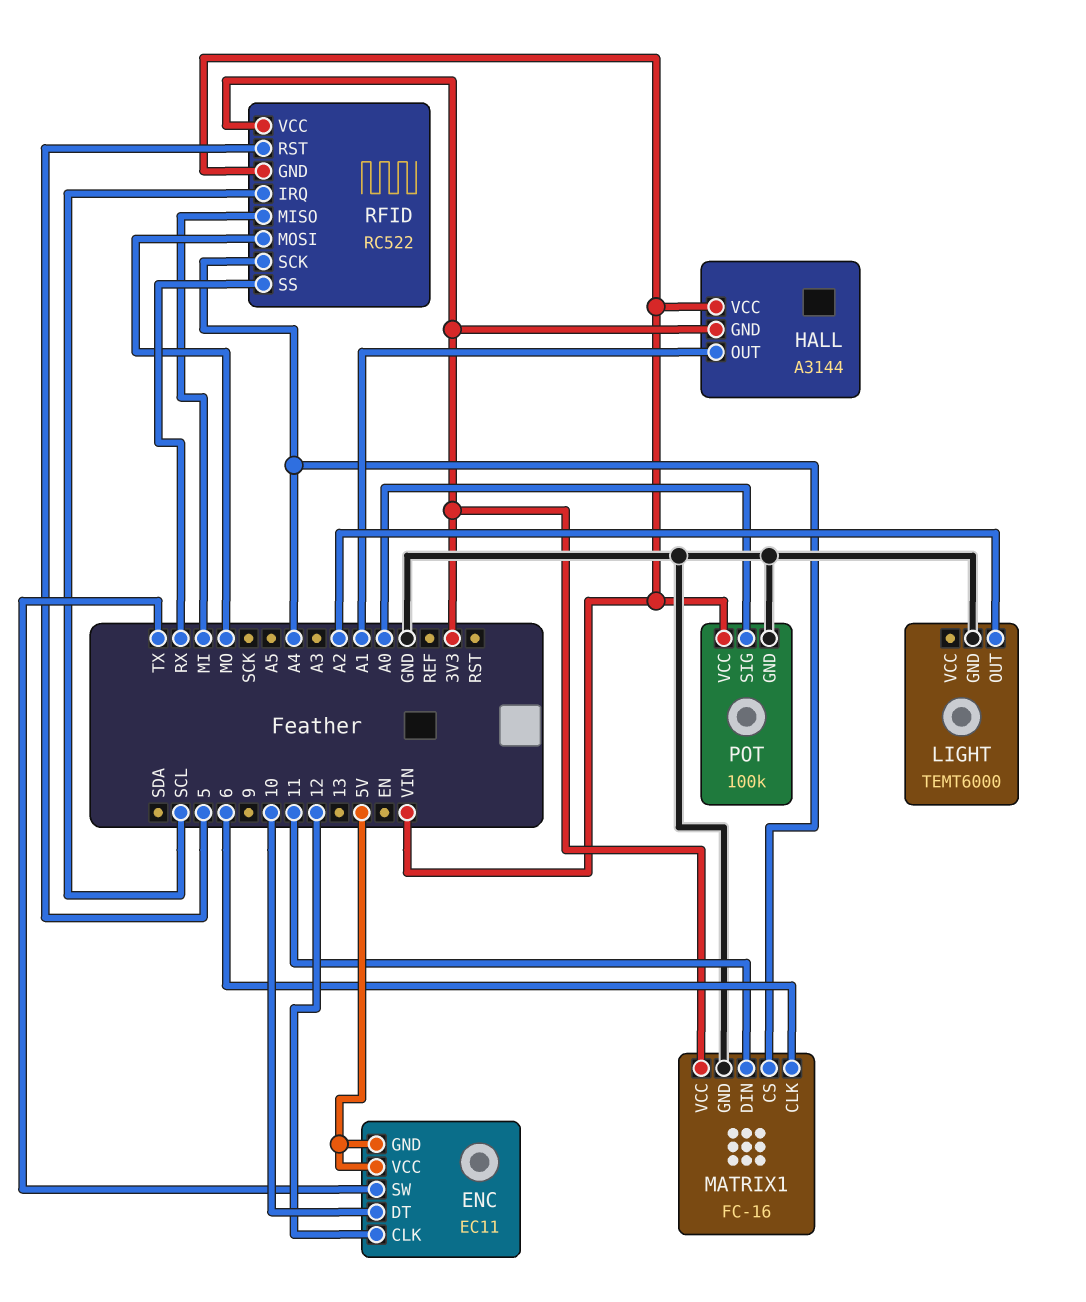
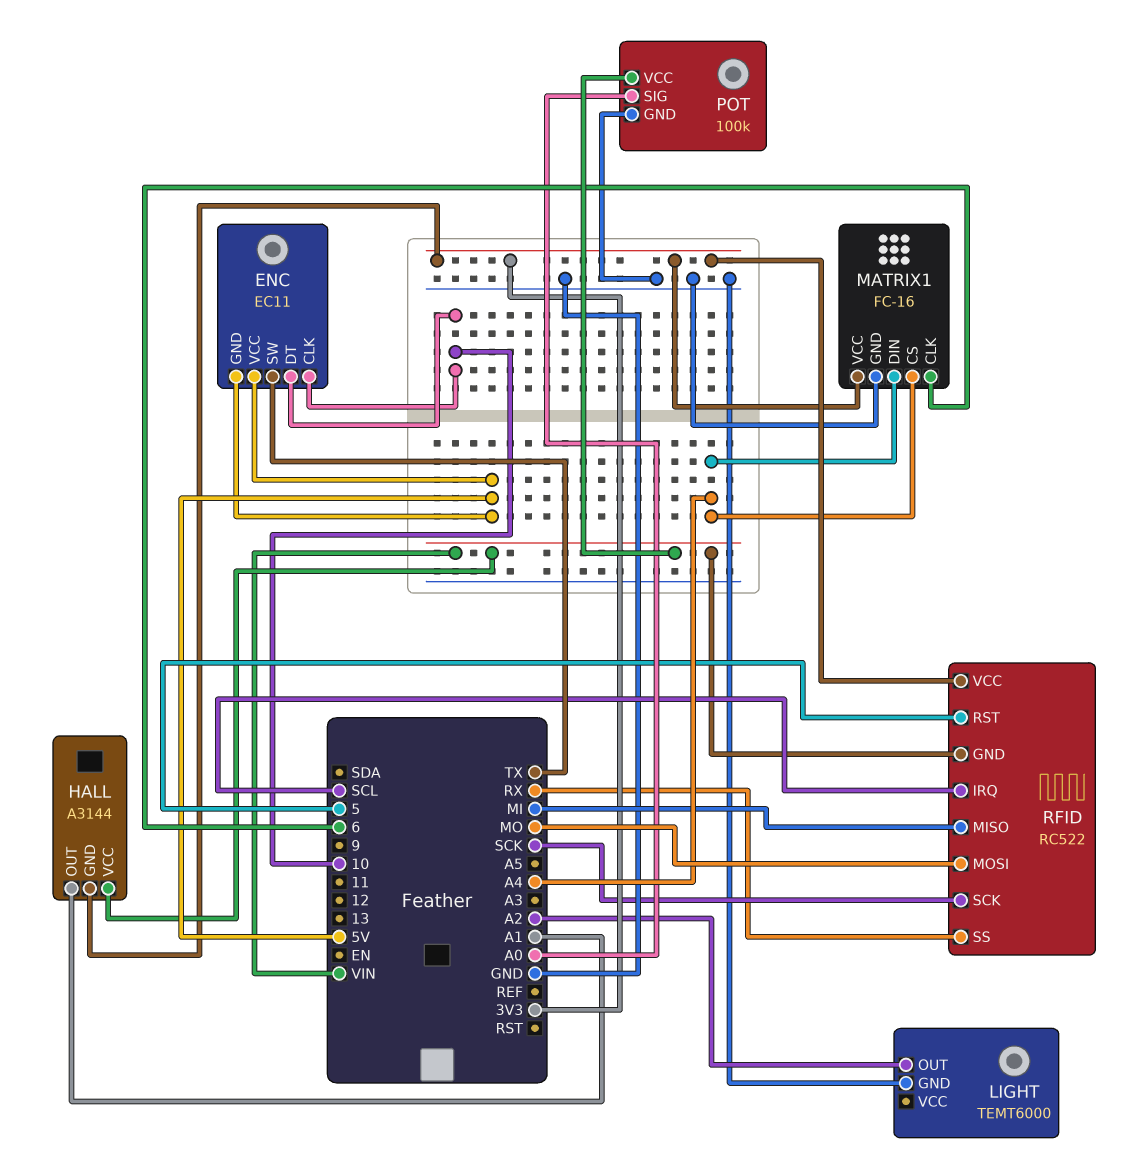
ENC pin CLK: 12 -> 10
MATRIX1 pin DIN: 11 -> A4
RFID pin SCK: A4 -> SCK

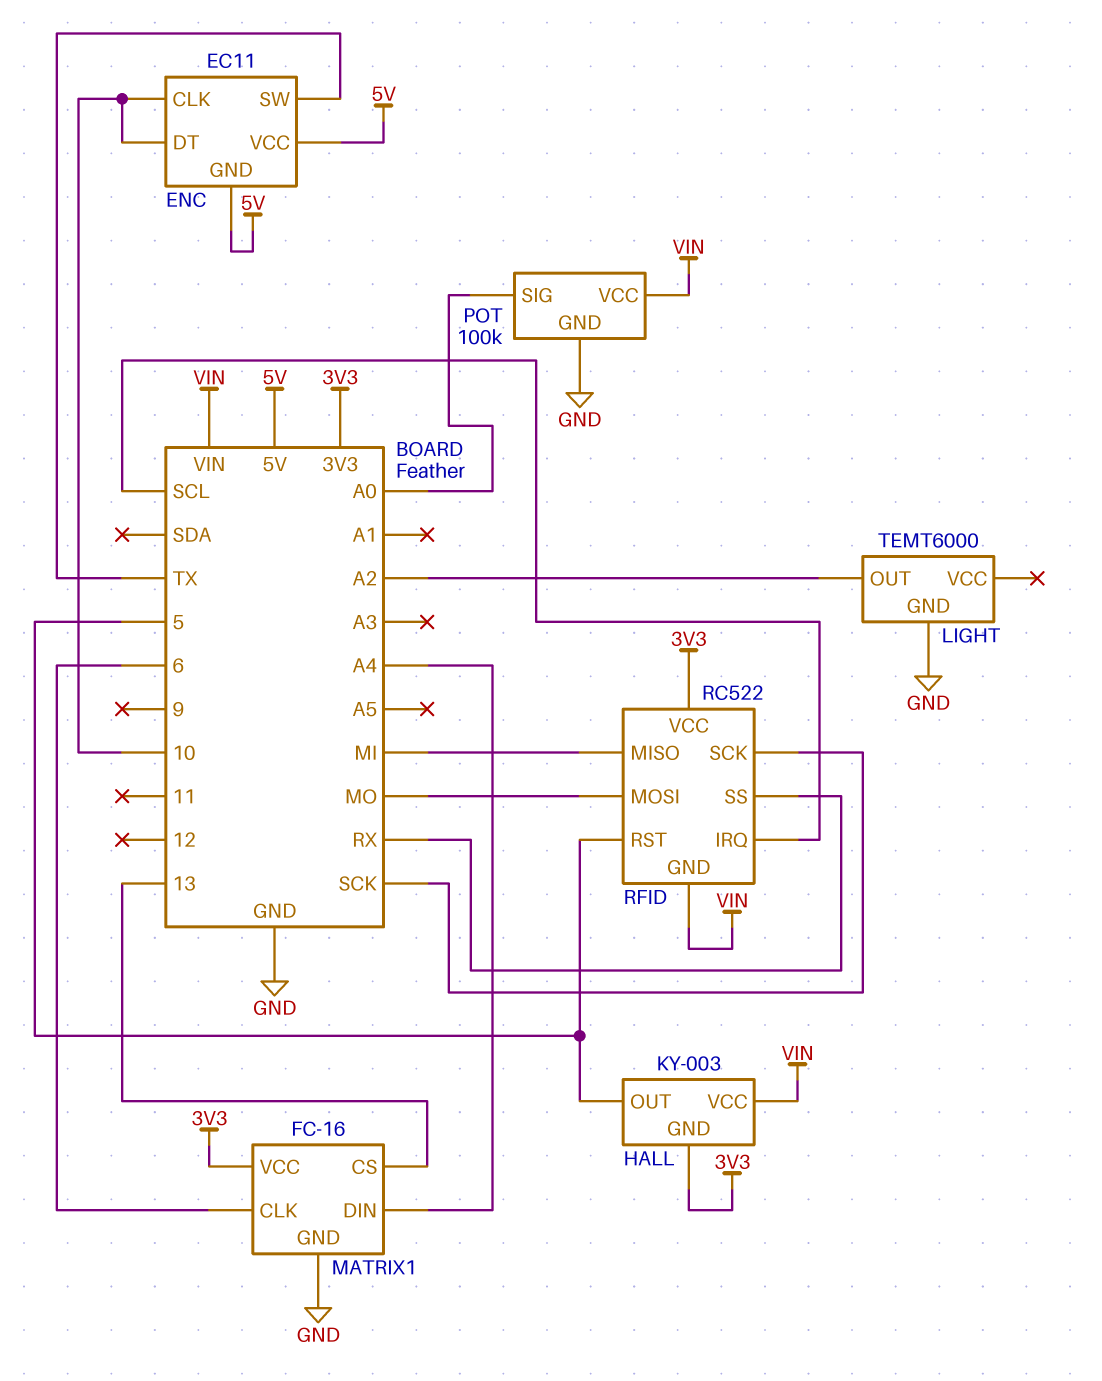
HALL: A3144 -> KY-003
HALL pin OUT: A1 -> 5
MATRIX1 pin CS: A4 -> 13

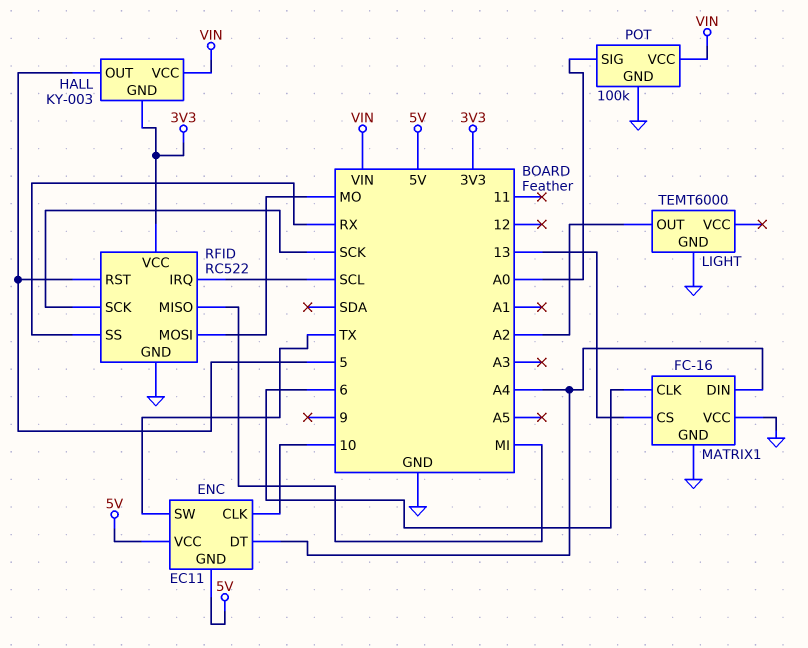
ENC pin DT: 10 -> A4
MATRIX1 pin VCC: 3V3 -> GND
RFID pin GND: VIN -> GND

